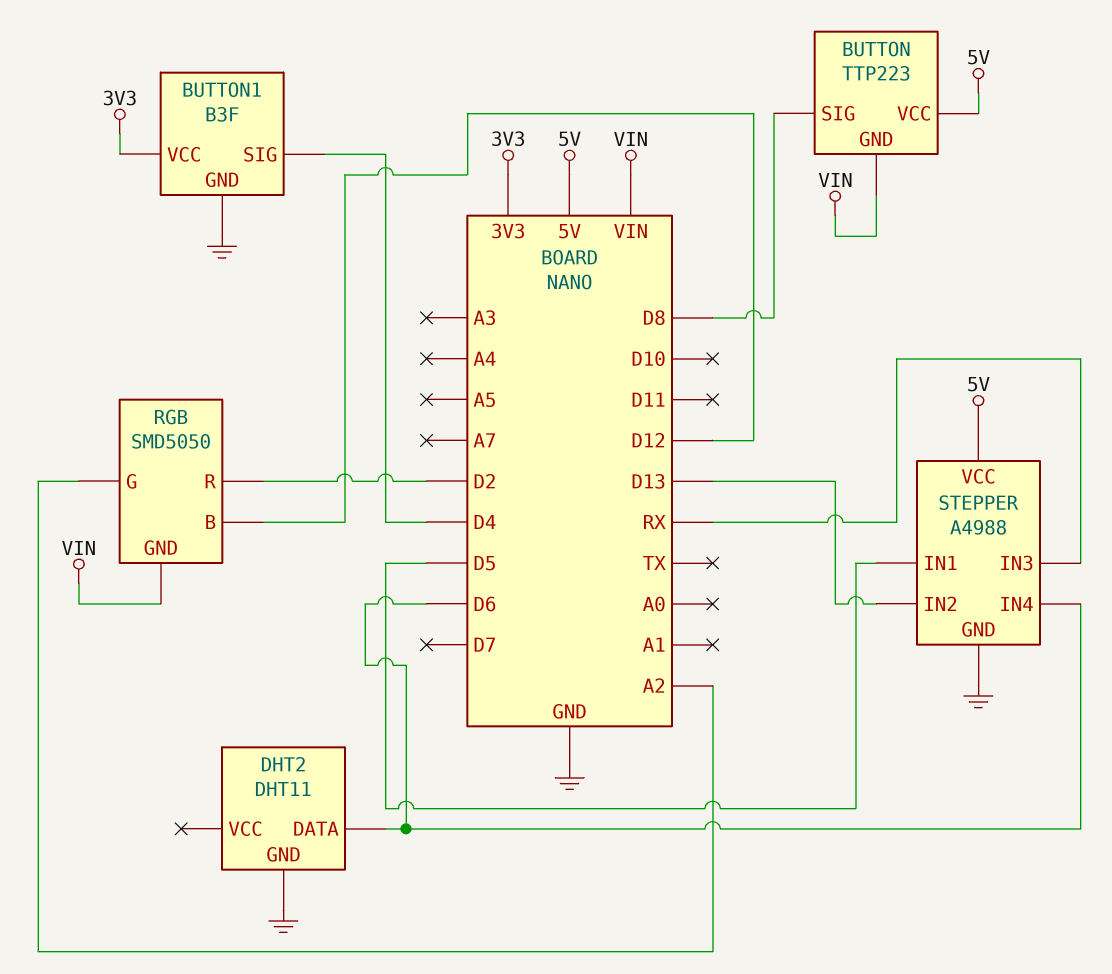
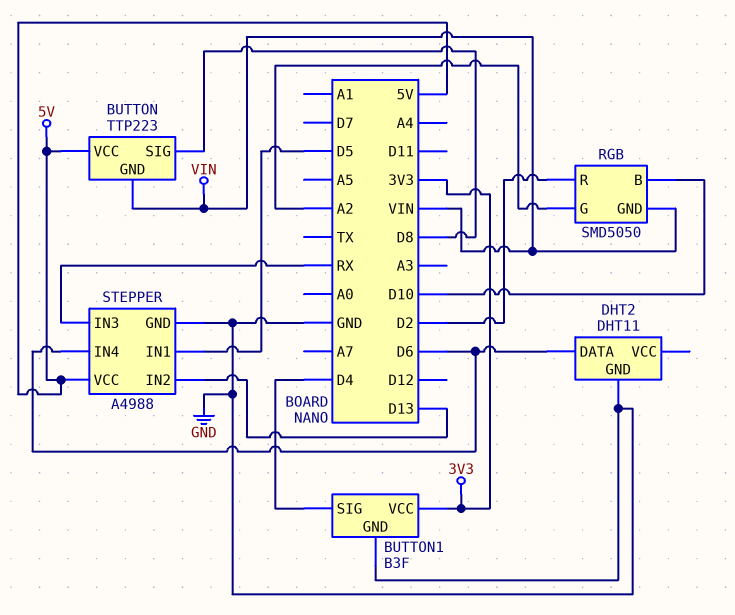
RGB pin B: D12 -> D10

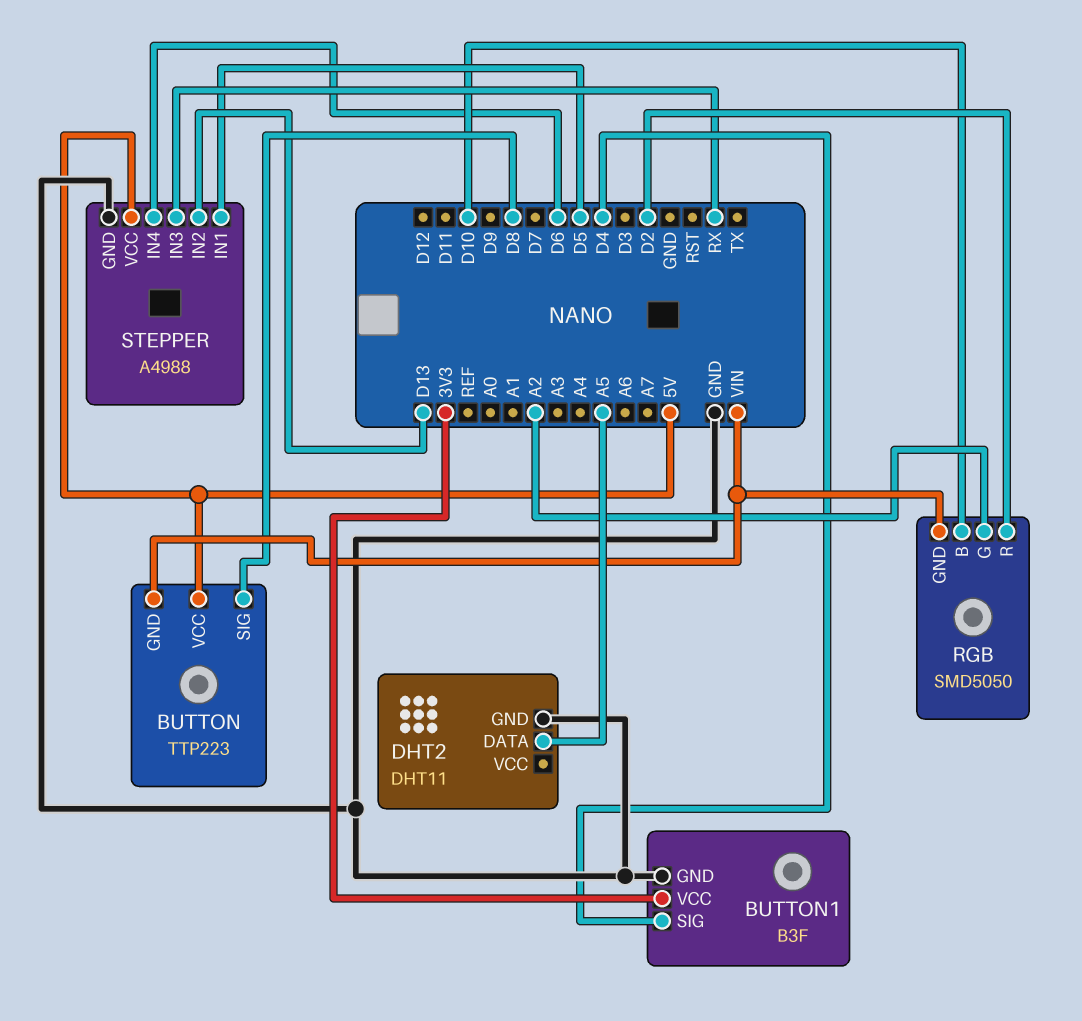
DHT2 pin DATA: D6 -> A5

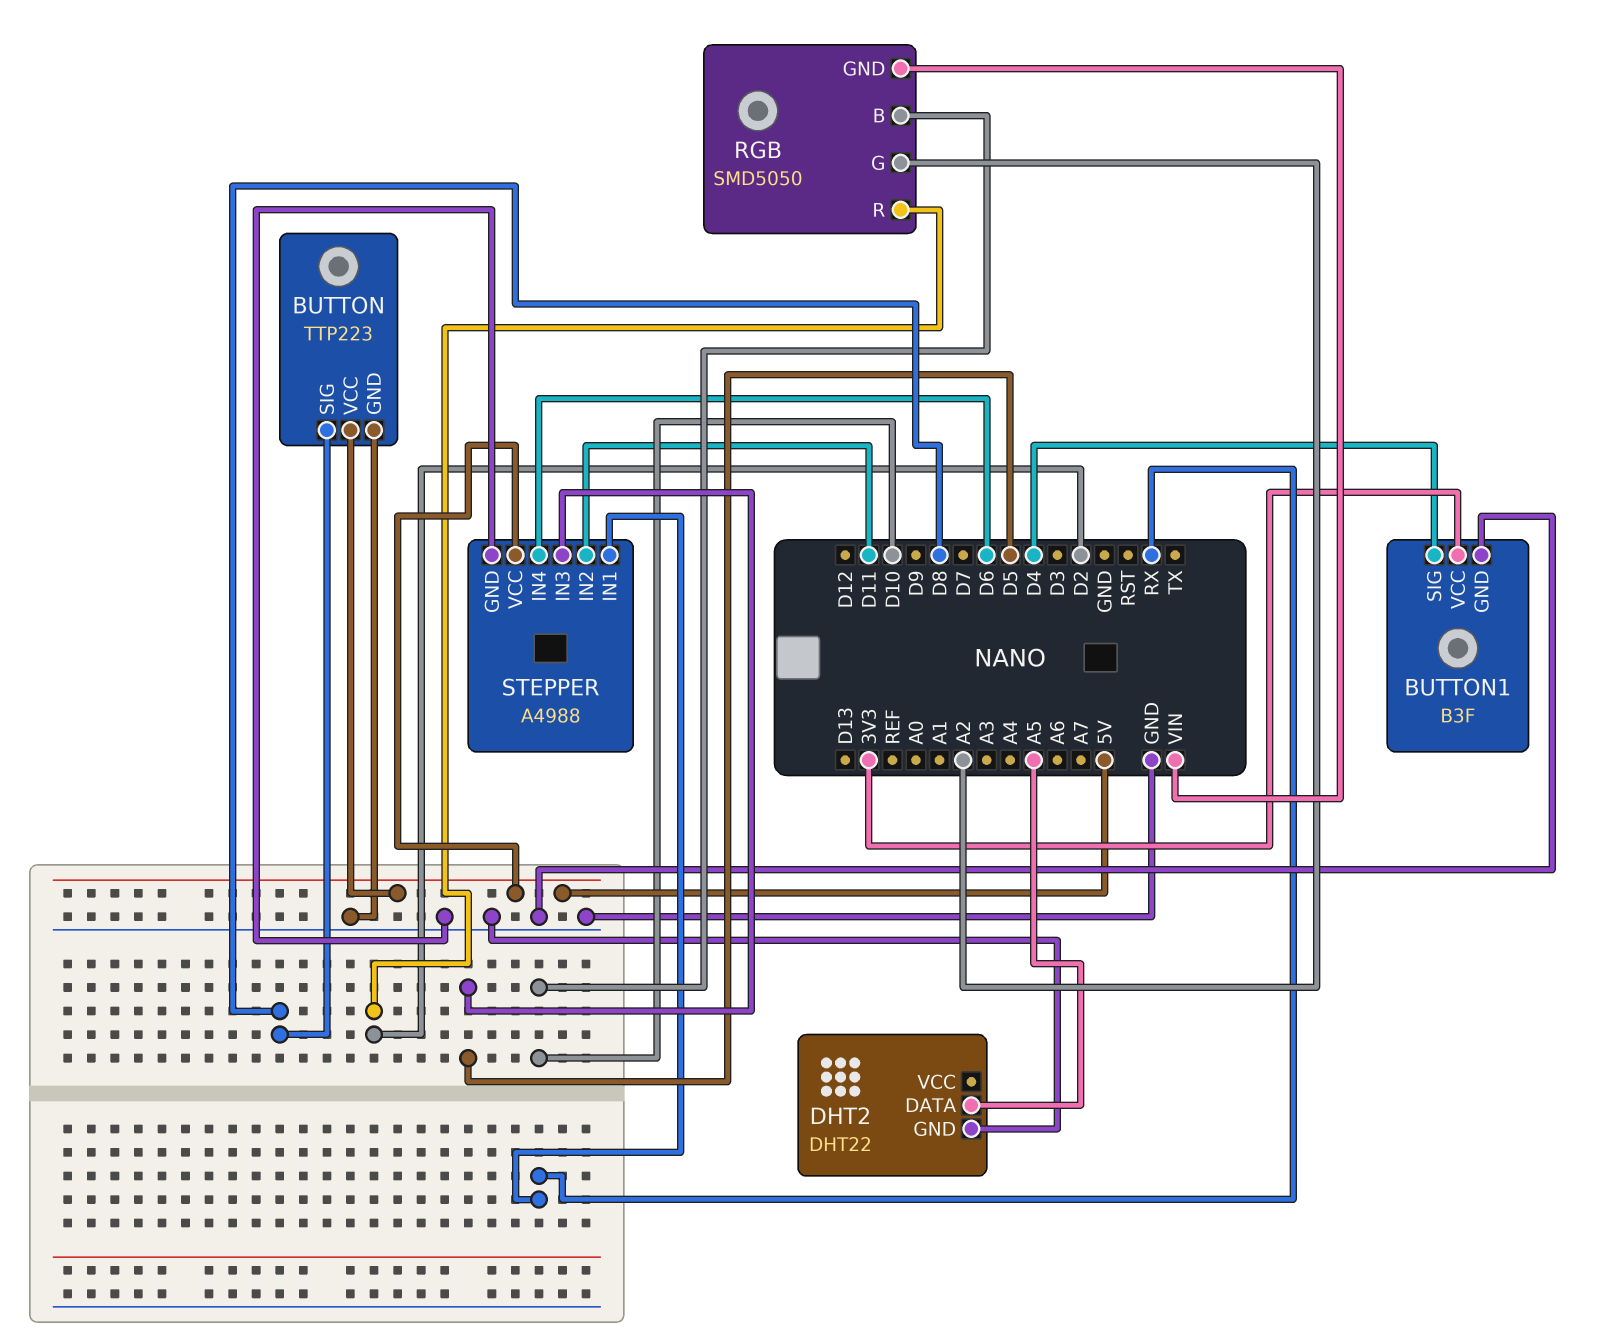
BUTTON pin GND: VIN -> GND
DHT2: DHT11 -> DHT22
STEPPER pin IN1: D5 -> RX
STEPPER pin IN2: D13 -> D11
STEPPER pin IN3: RX -> D5

